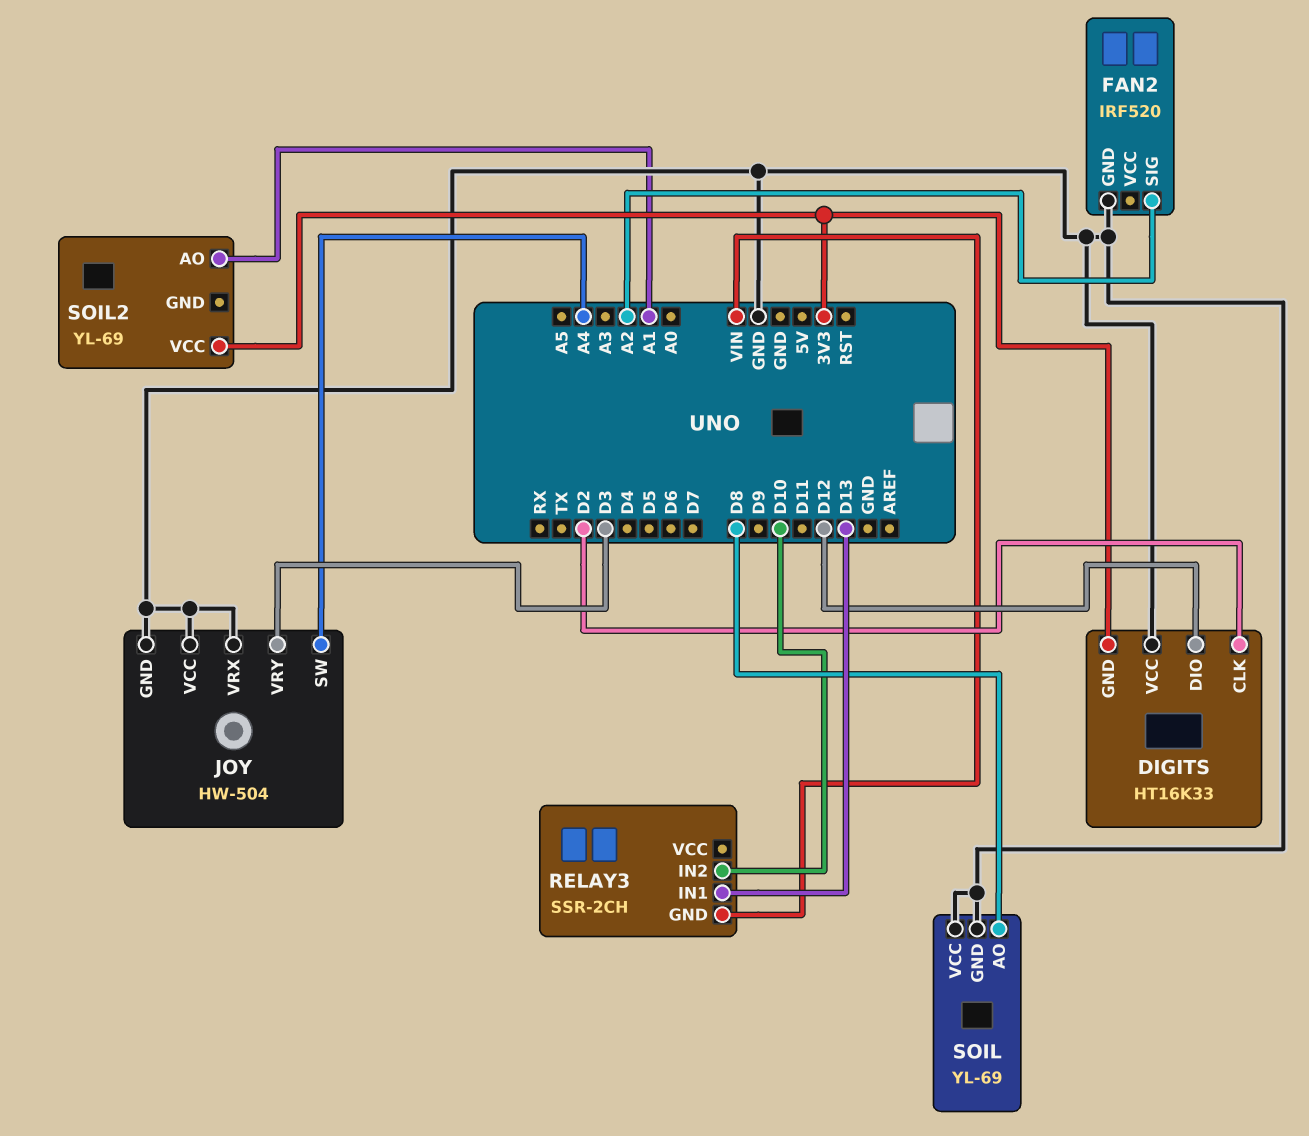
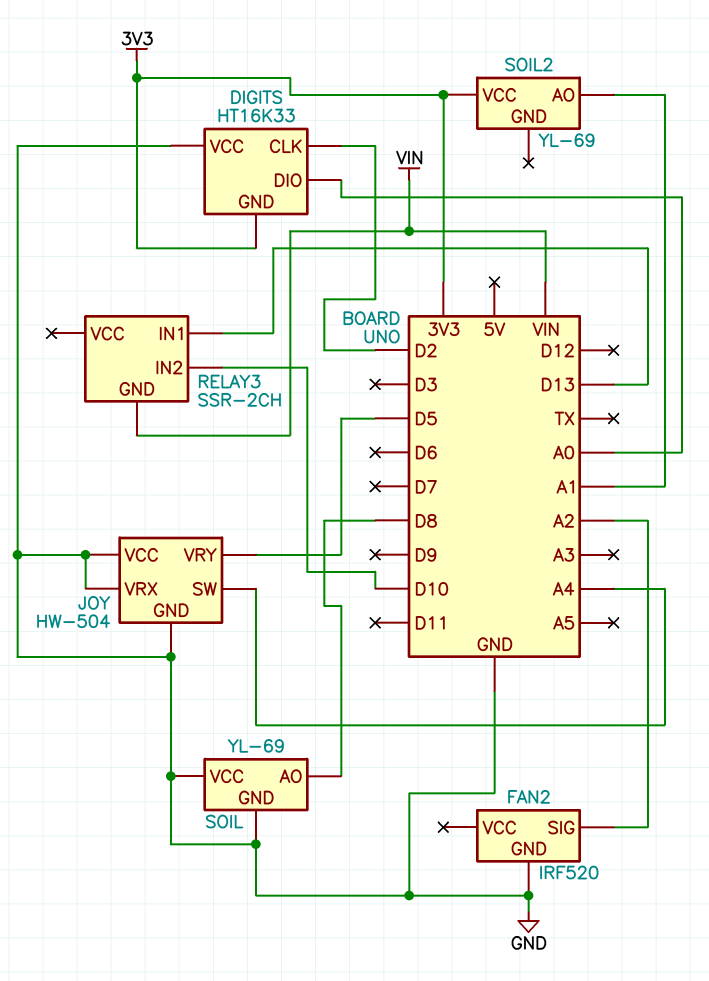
DIGITS pin DIO: D12 -> A0
JOY pin VRY: D3 -> D5

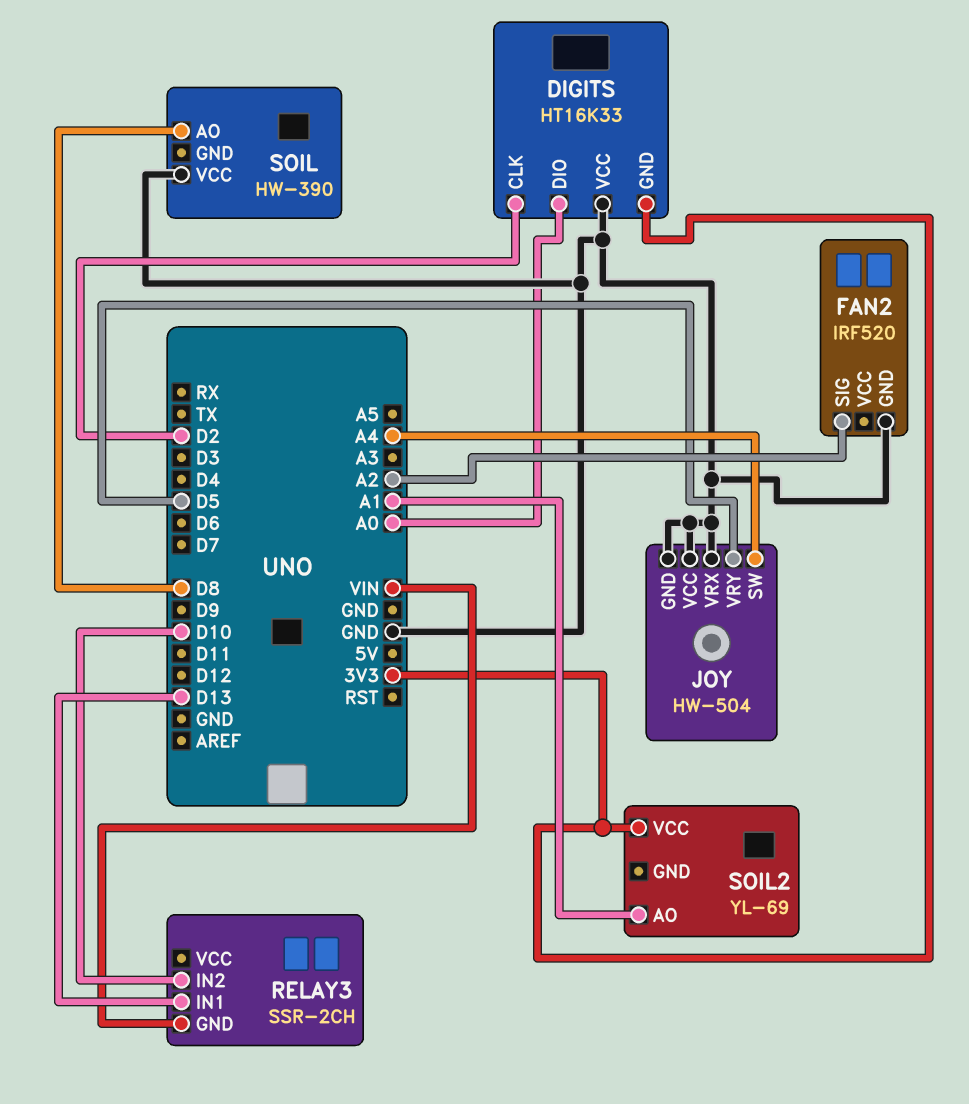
SOIL: YL-69 -> HW-390
SOIL pin GND: GND -> none

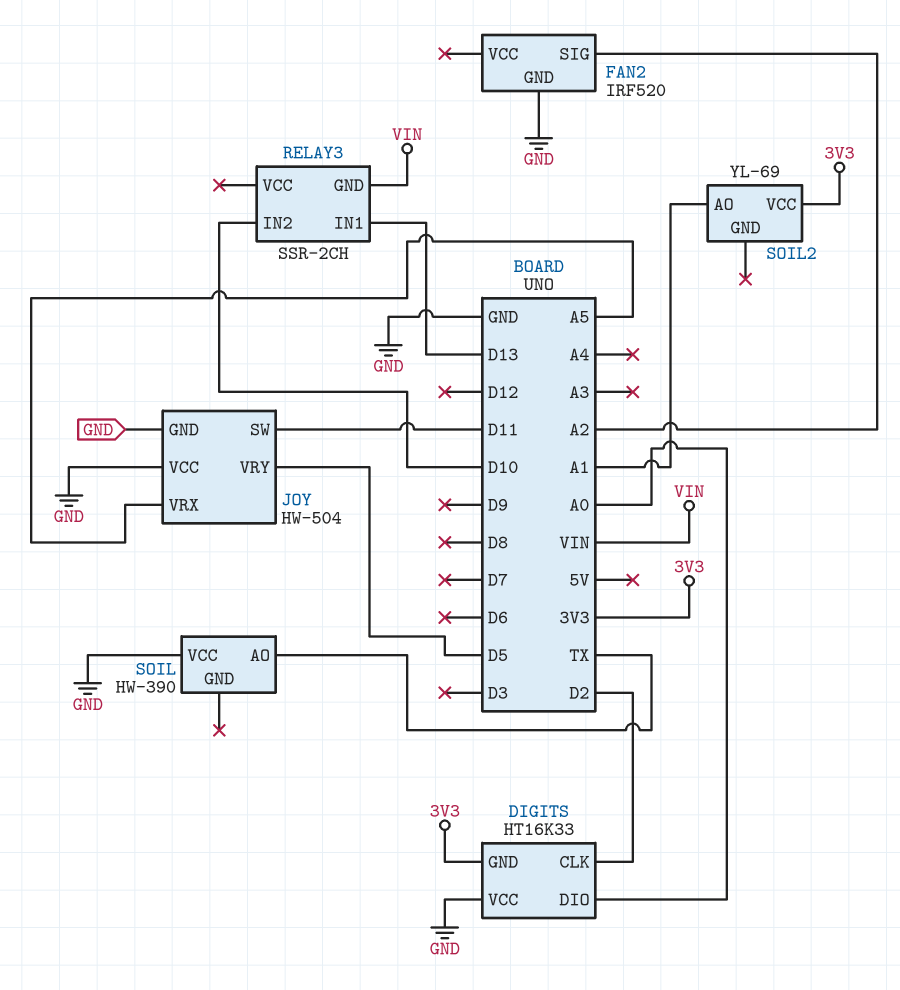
JOY pin SW: A4 -> D11
JOY pin VRX: GND -> A5
SOIL pin AO: D8 -> TX

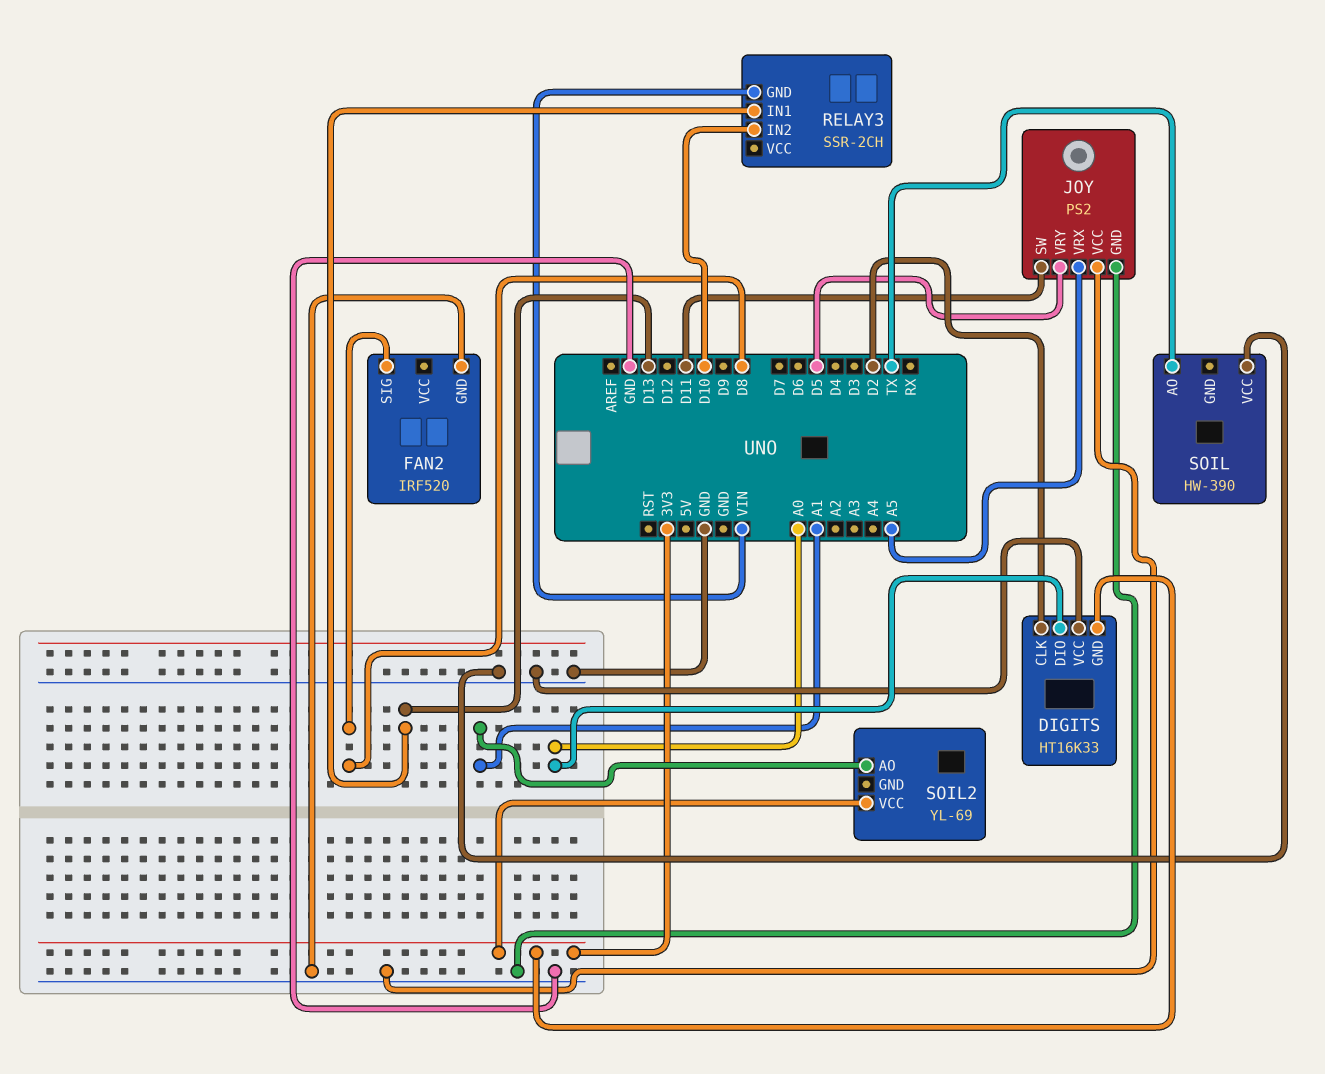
FAN2 pin SIG: A2 -> D8
JOY: HW-504 -> PS2

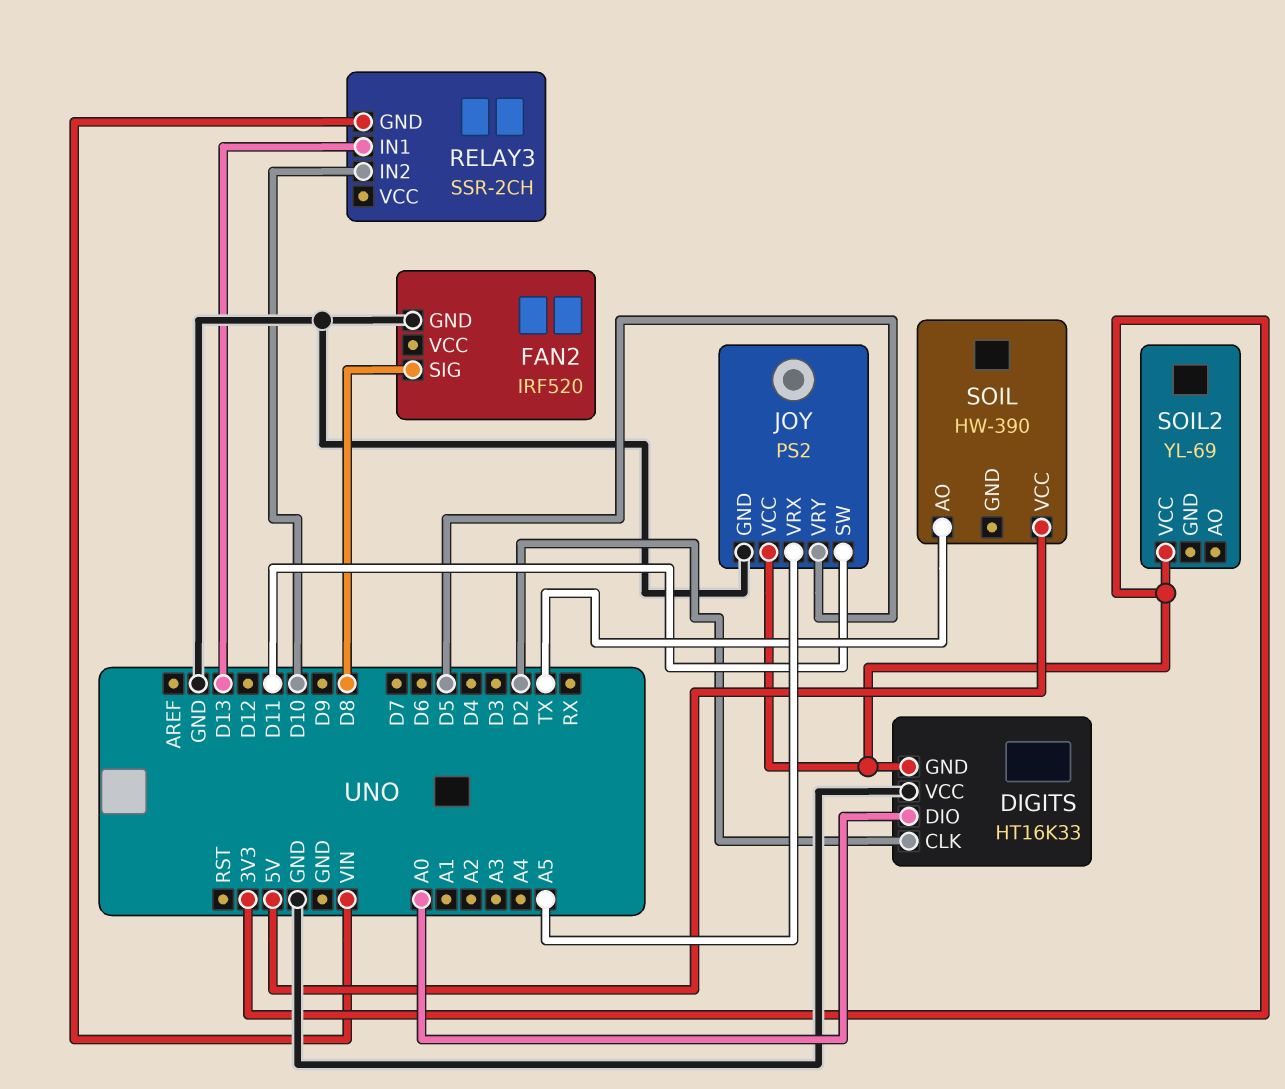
JOY pin VCC: GND -> 3V3
SOIL pin VCC: GND -> 5V
SOIL2 pin AO: A1 -> none

